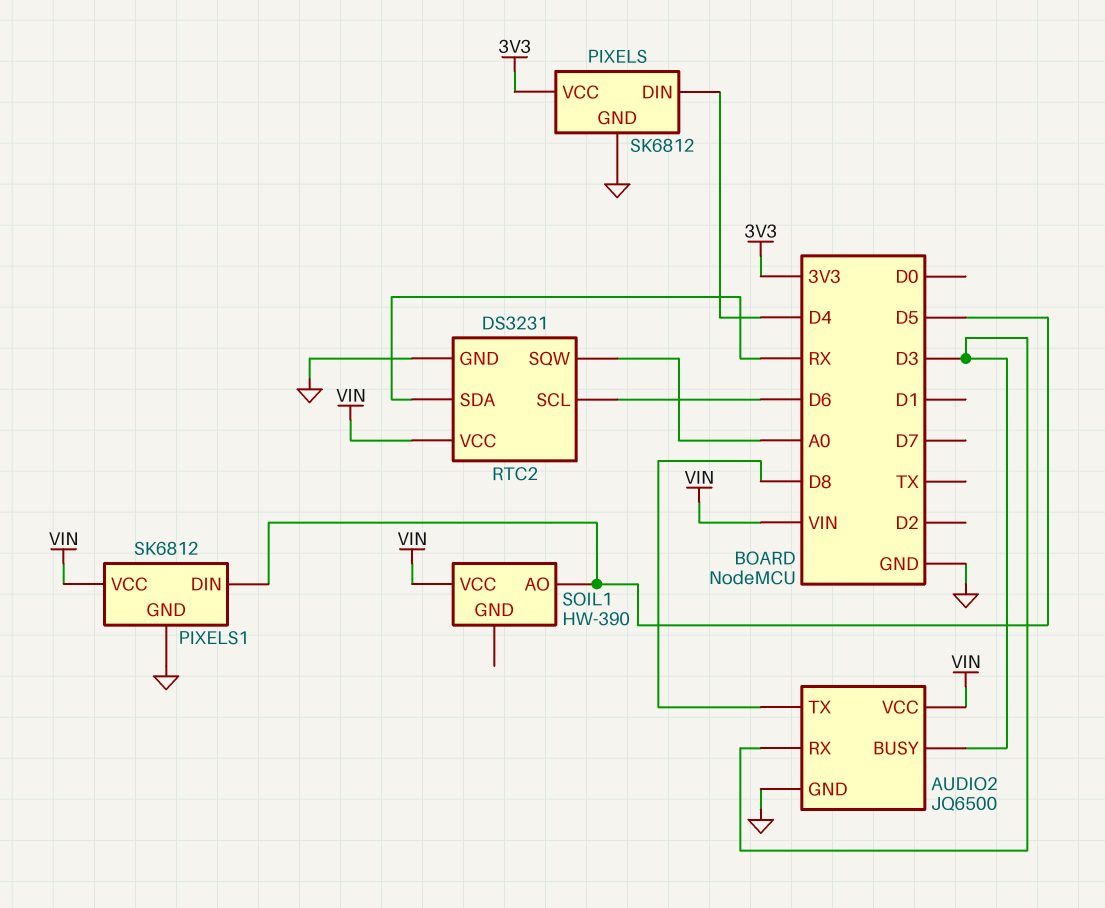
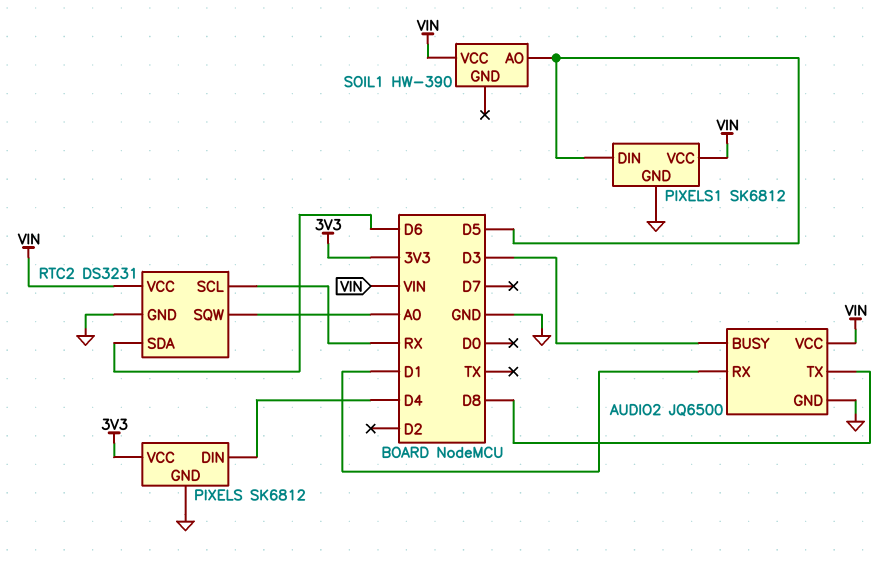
AUDIO2 pin RX: D3 -> D1
RTC2 pin SCL: D6 -> RX
RTC2 pin SDA: RX -> D6

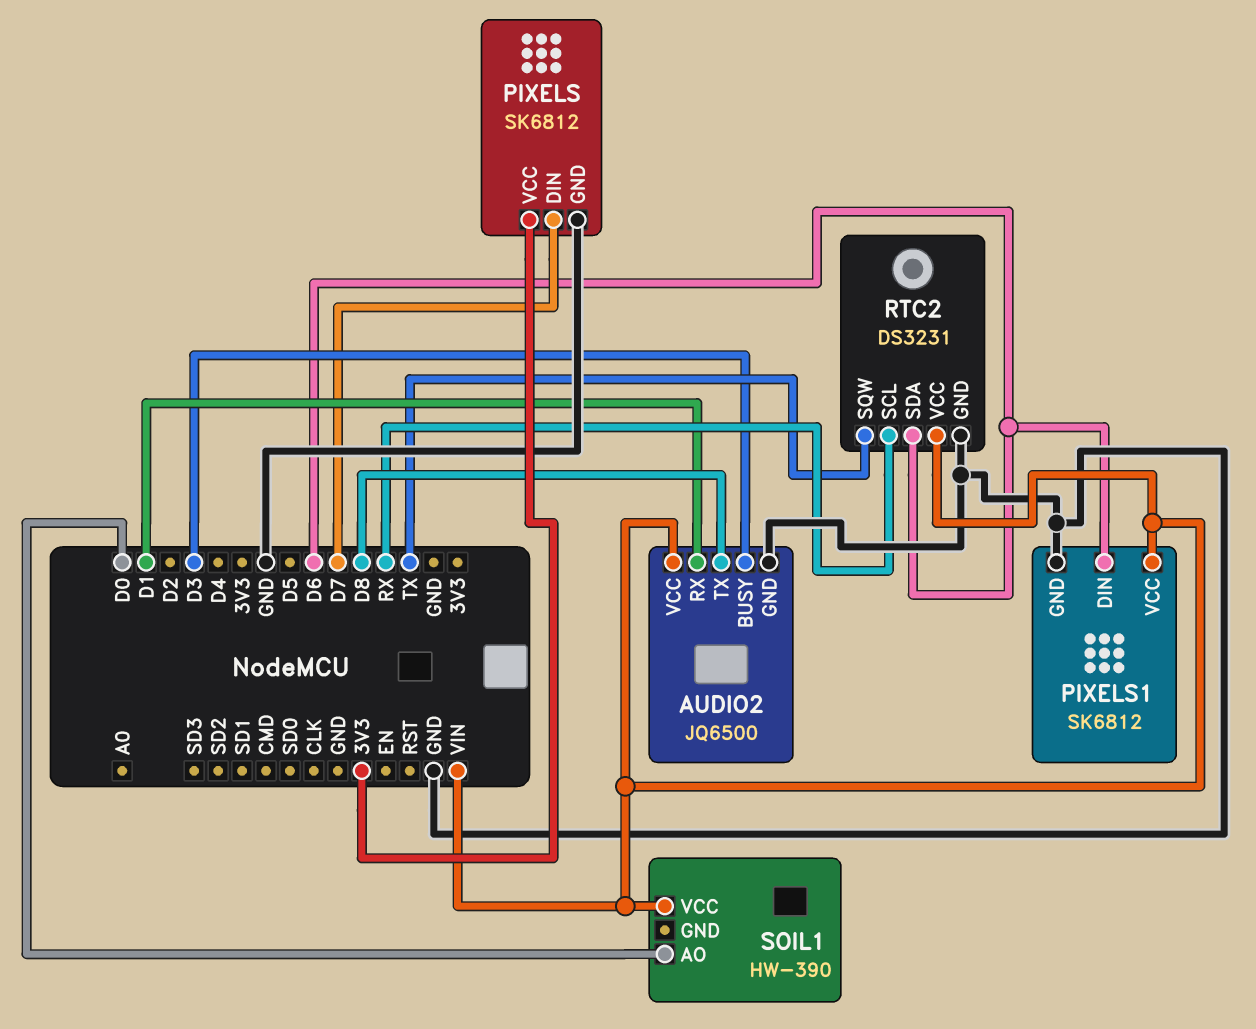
PIXELS pin DIN: D4 -> D7
PIXELS1 pin DIN: D5 -> D6
RTC2 pin SQW: A0 -> TX
SOIL1 pin AO: D5 -> D0

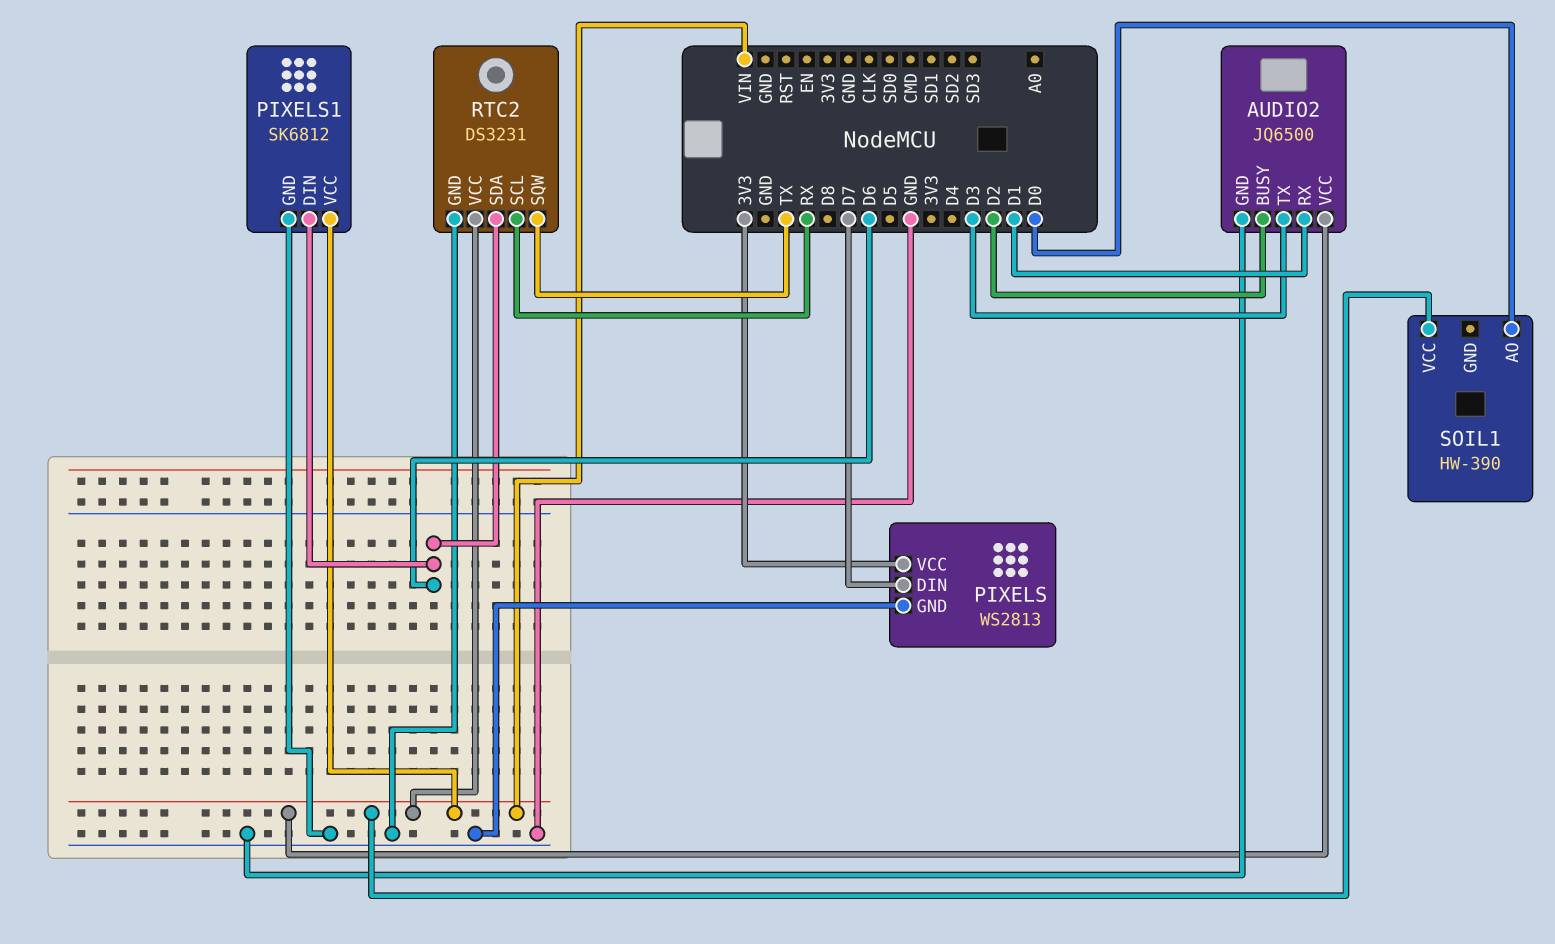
AUDIO2 pin BUSY: D3 -> D2
AUDIO2 pin TX: D8 -> D3
PIXELS: SK6812 -> WS2813

